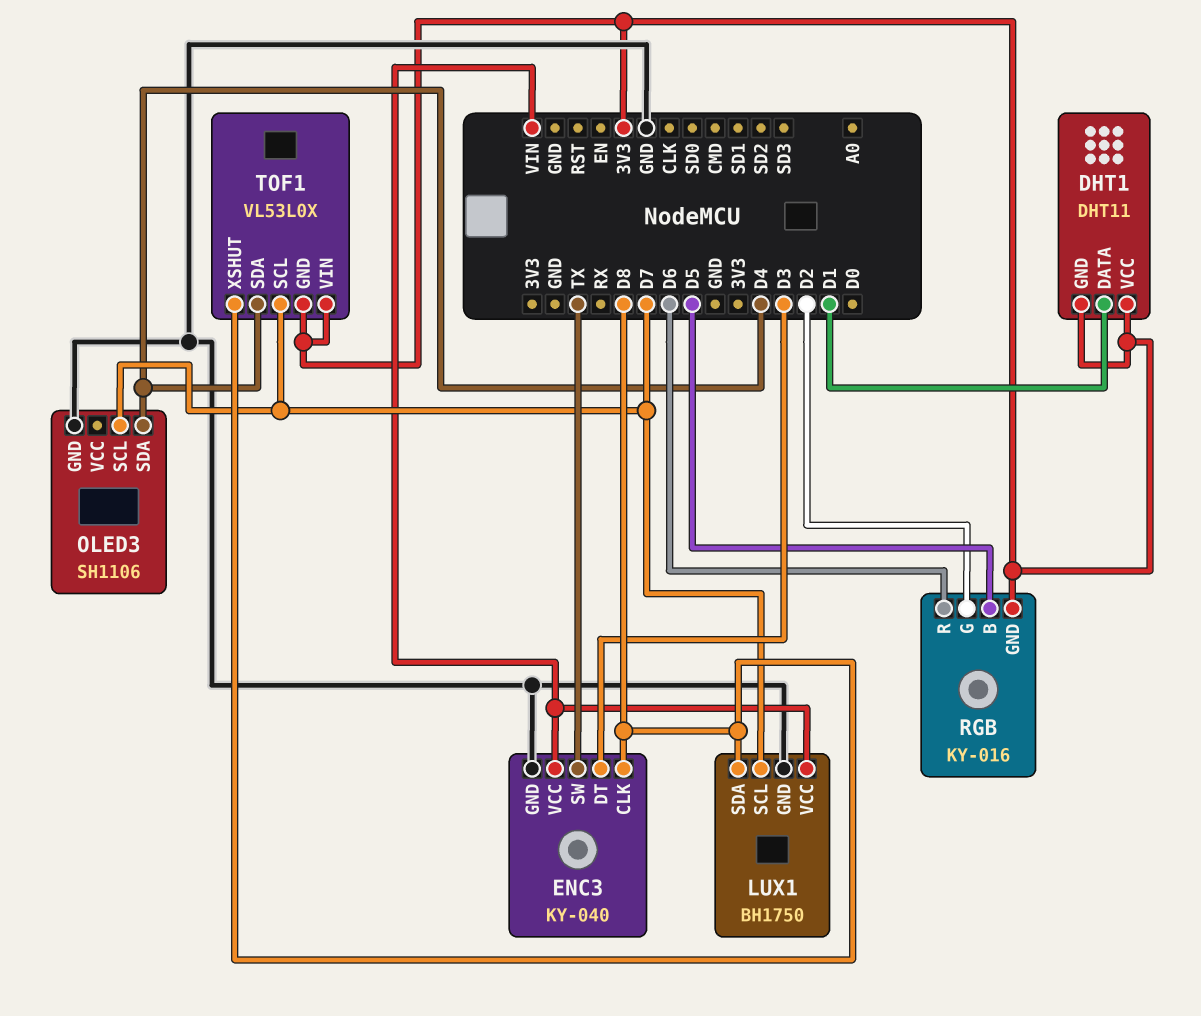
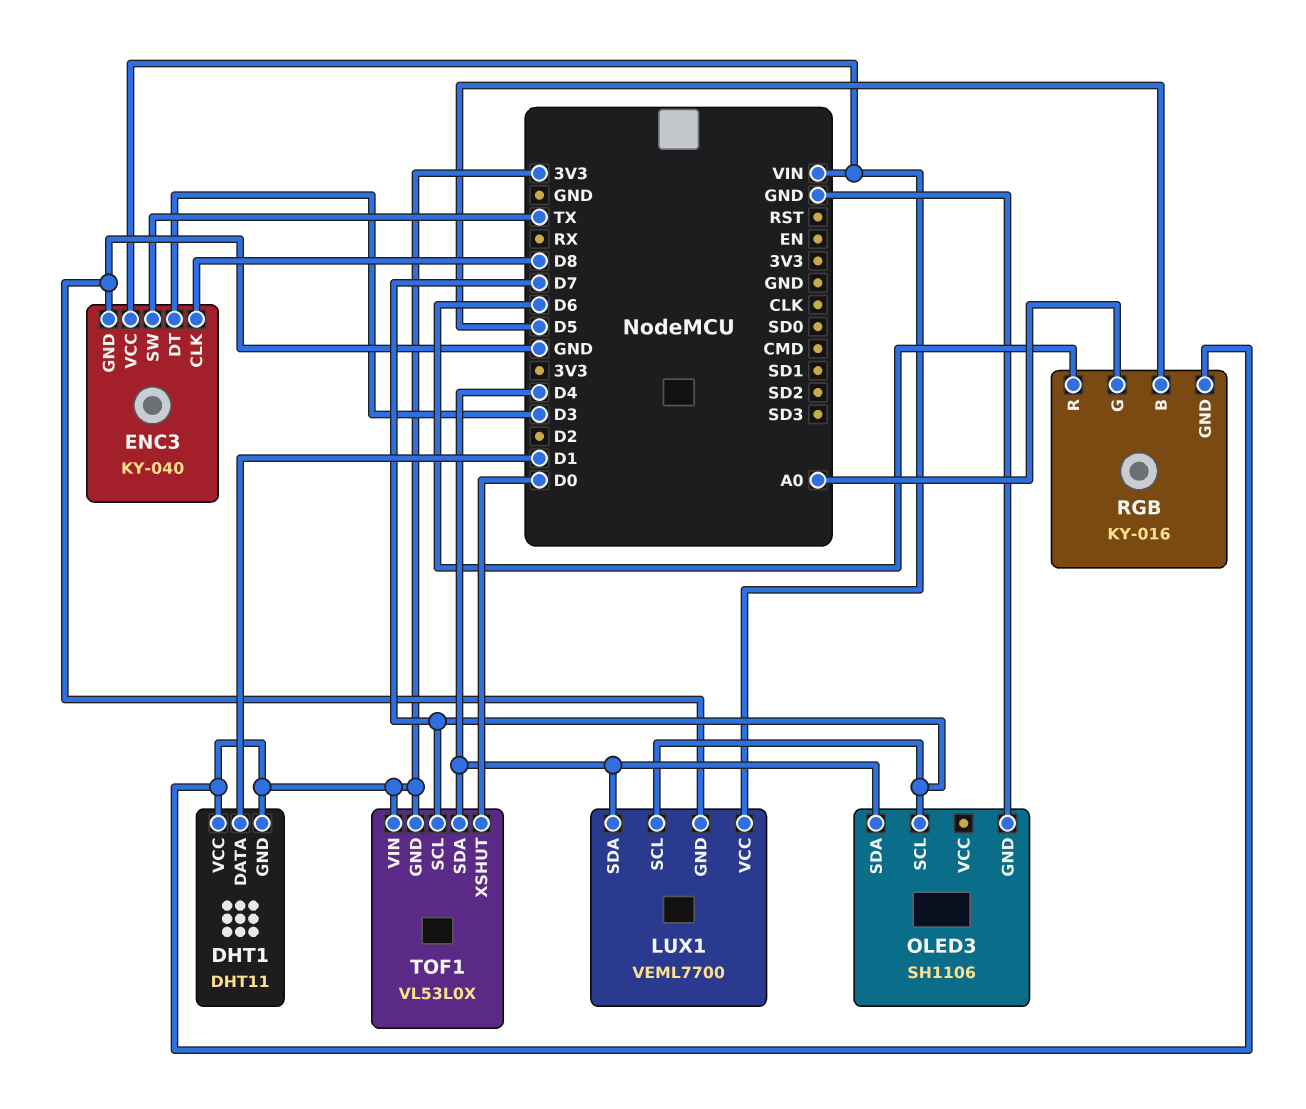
LUX1: BH1750 -> VEML7700
LUX1 pin SDA: D8 -> D4
RGB pin G: D2 -> A0
TOF1 pin XSHUT: D8 -> D0

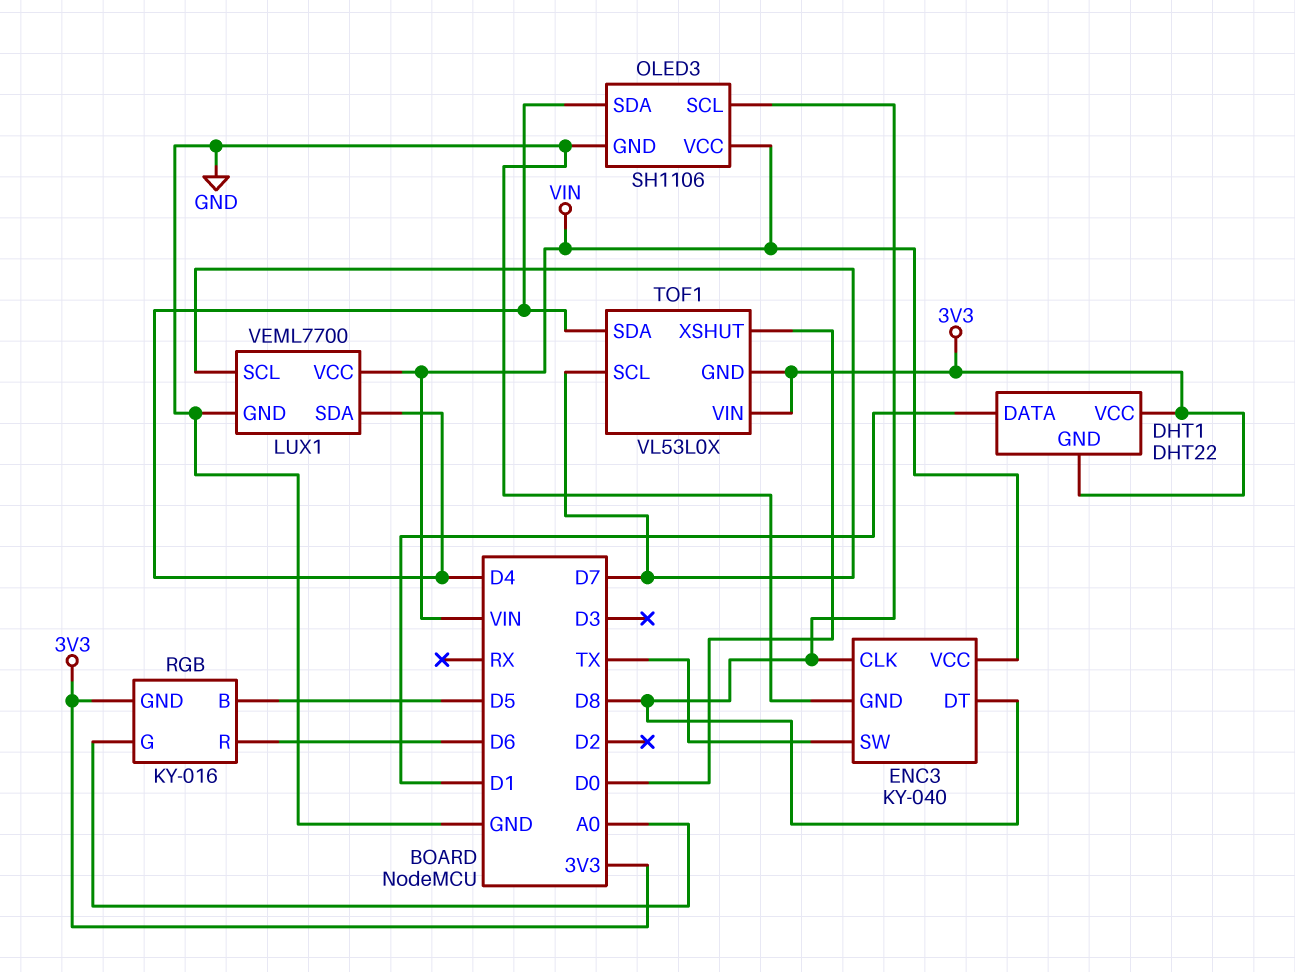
DHT1: DHT11 -> DHT22
ENC3 pin DT: D3 -> D8
OLED3 pin SCL: D7 -> D8
OLED3 pin VCC: none -> VIN

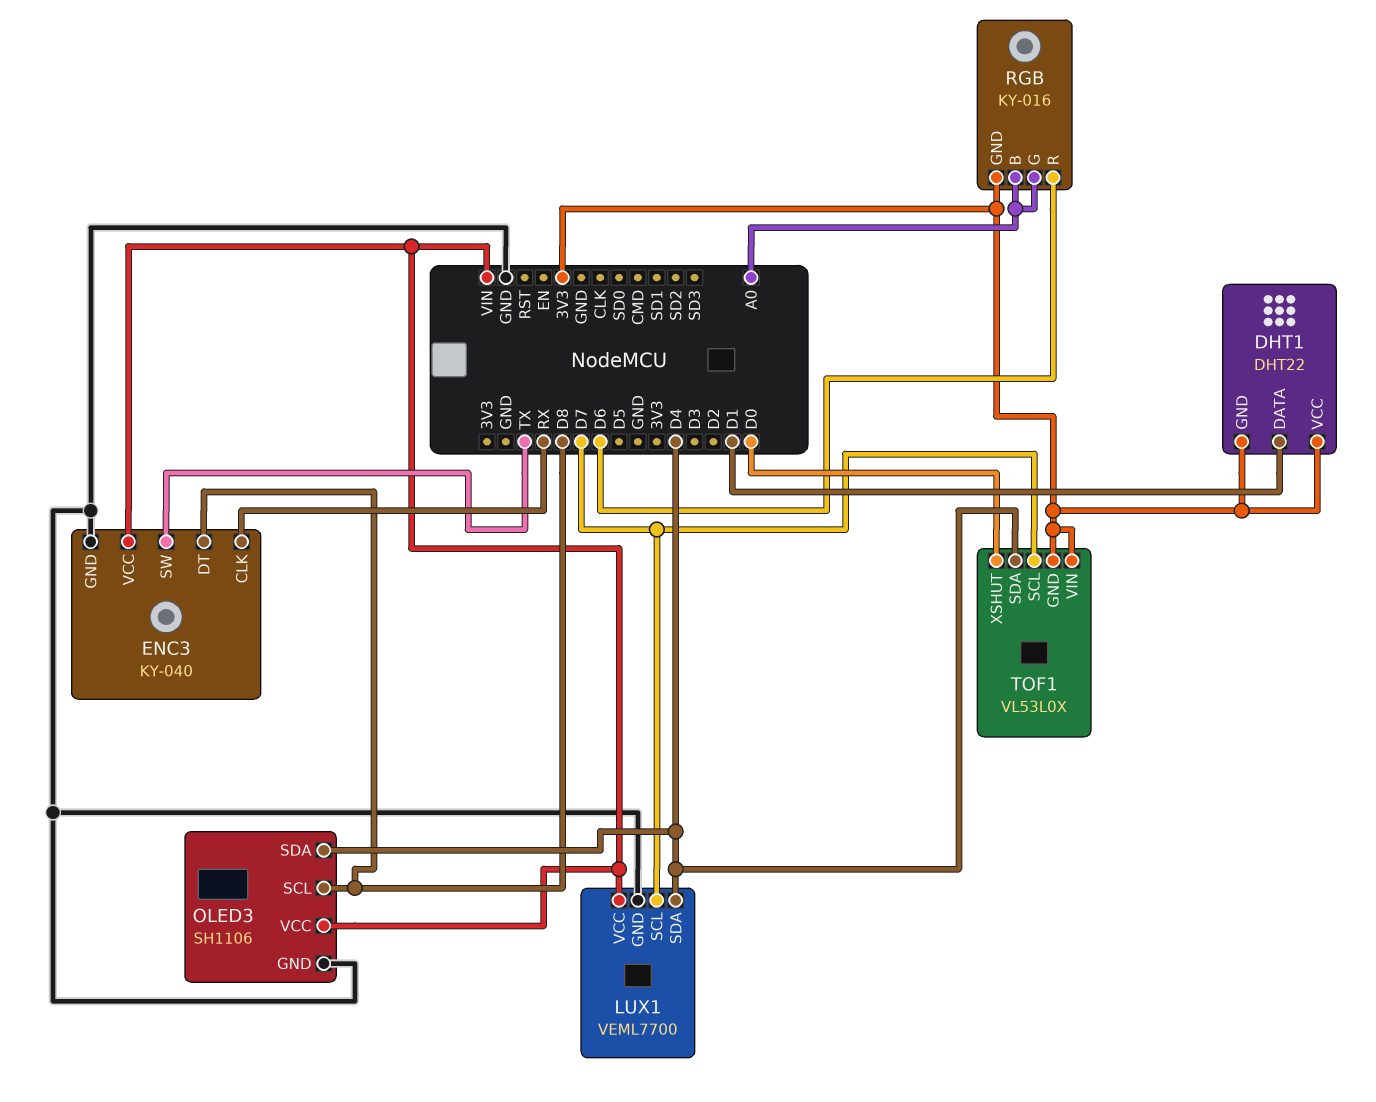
ENC3 pin CLK: D8 -> RX
RGB pin B: D5 -> A0

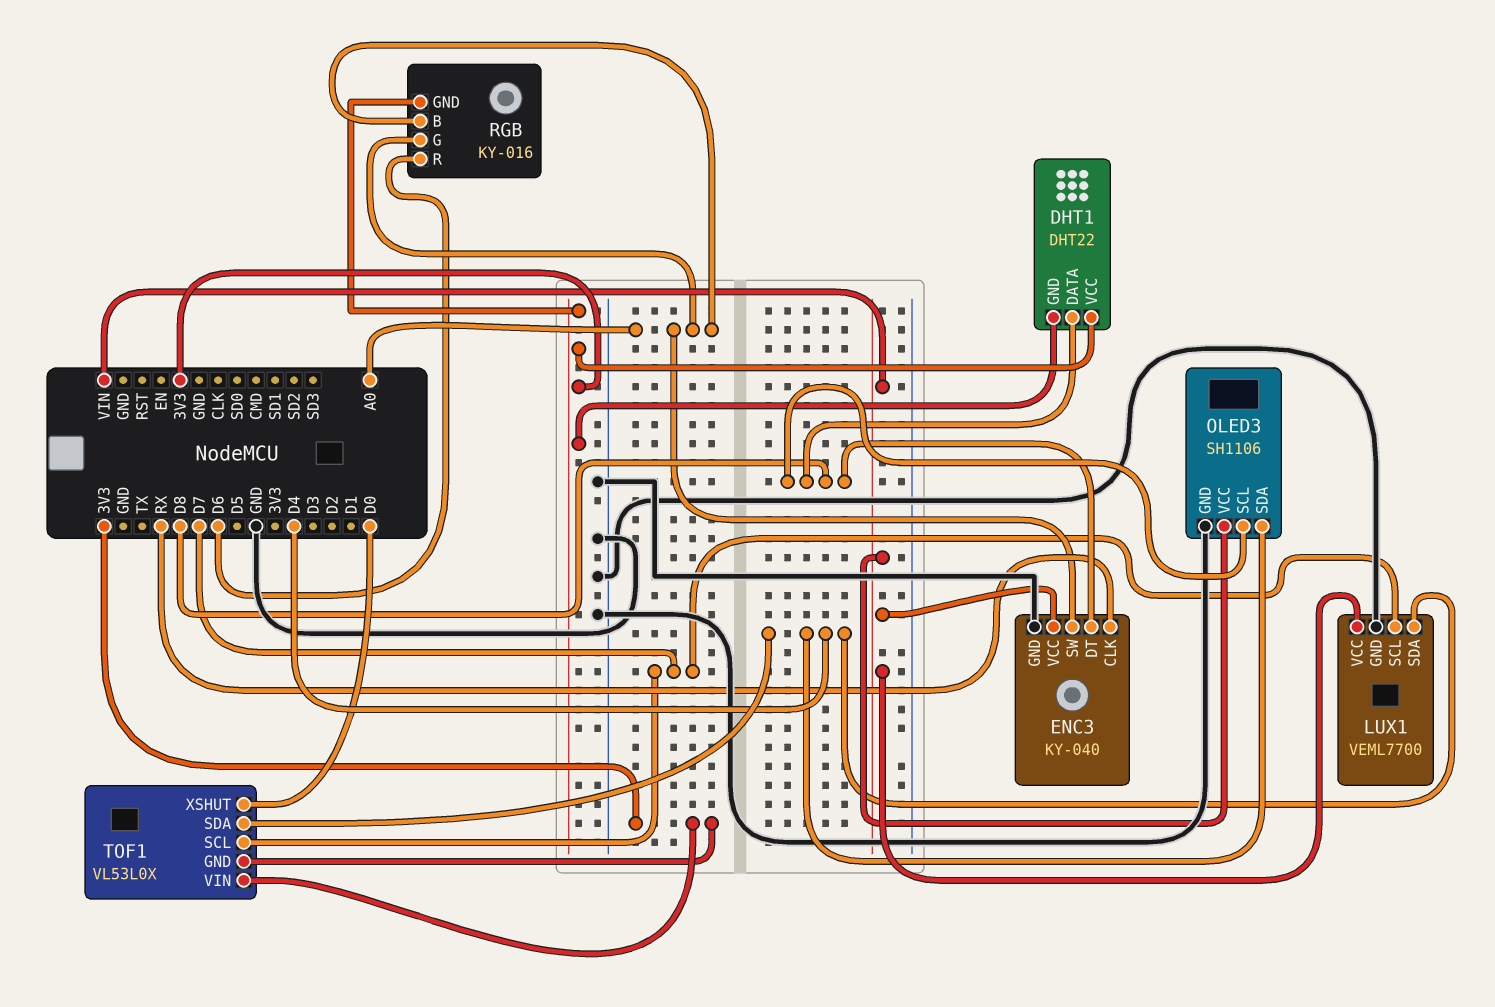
DHT1 pin DATA: D1 -> D8
ENC3 pin SW: TX -> A0

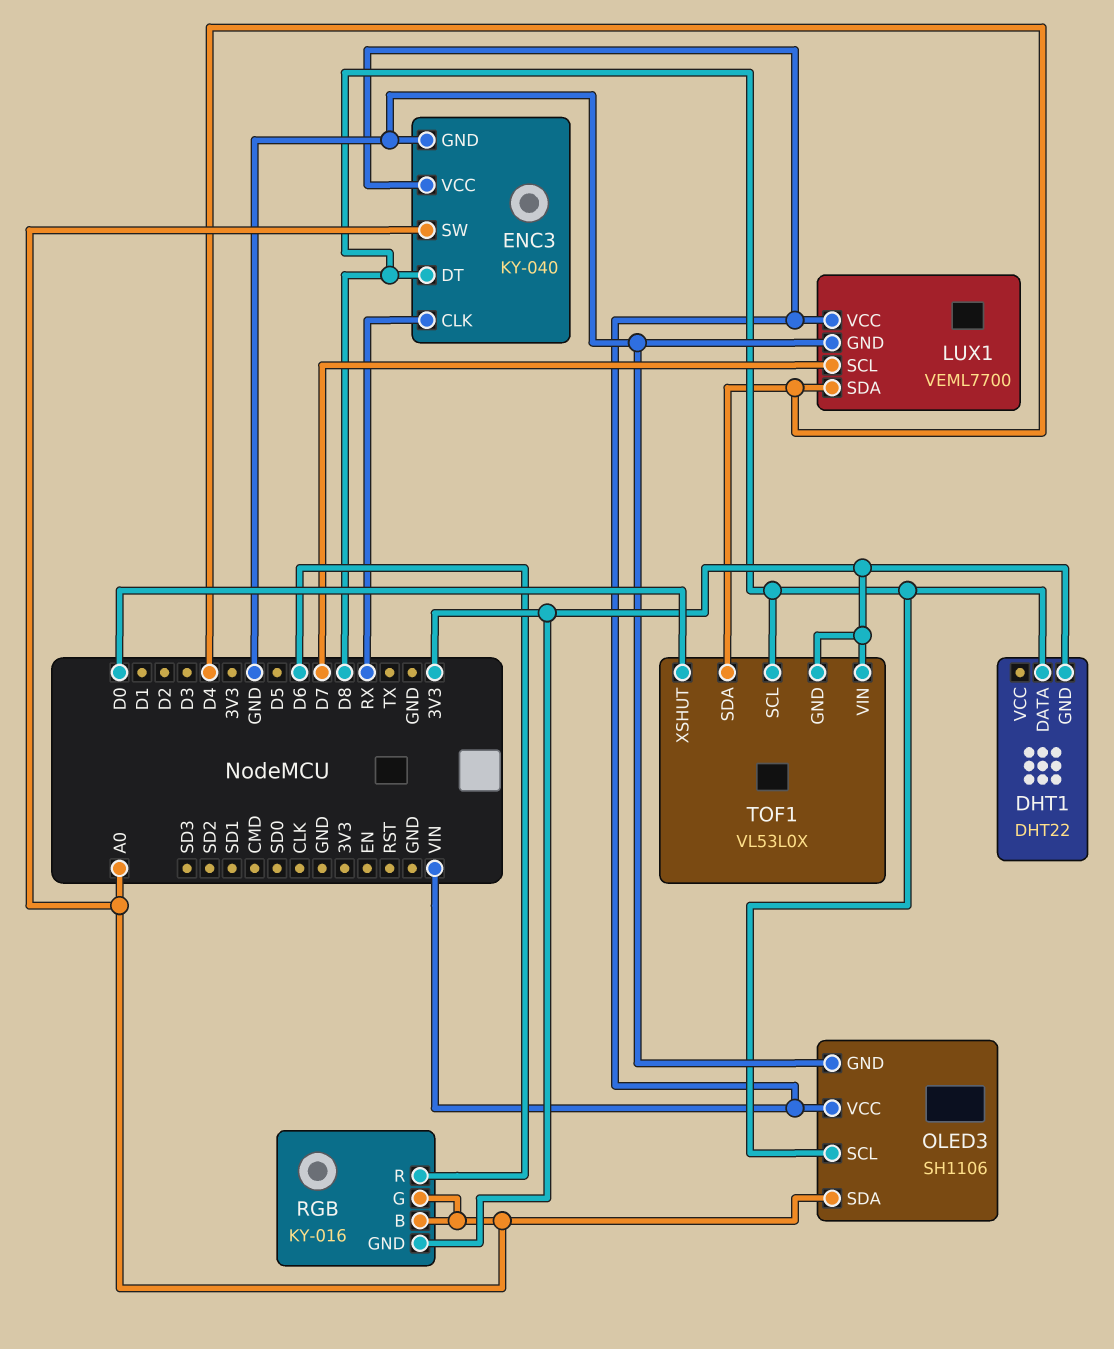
DHT1 pin VCC: 3V3 -> none
OLED3 pin SDA: D4 -> A0
TOF1 pin SCL: D7 -> D8

